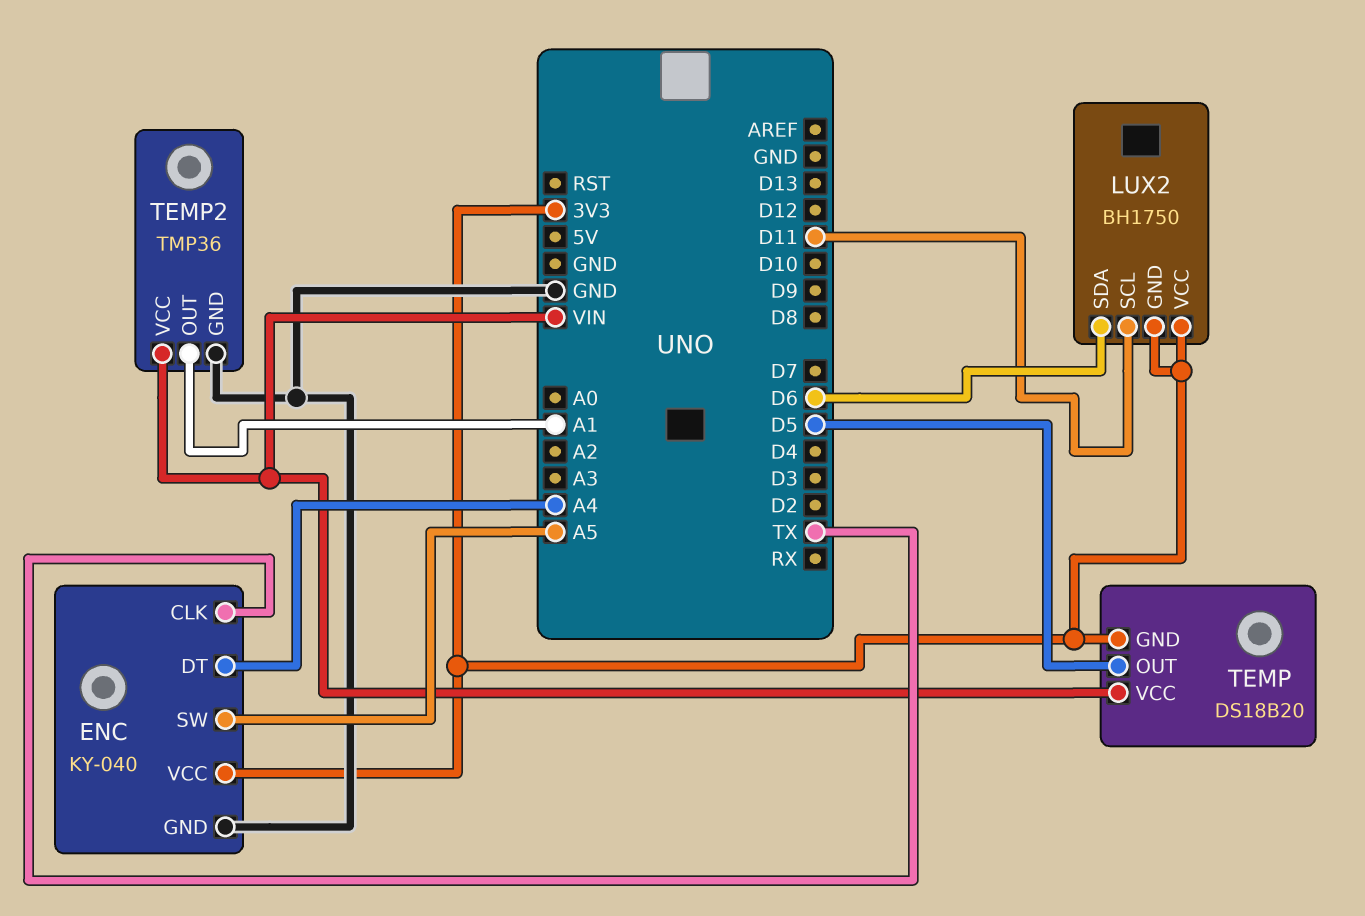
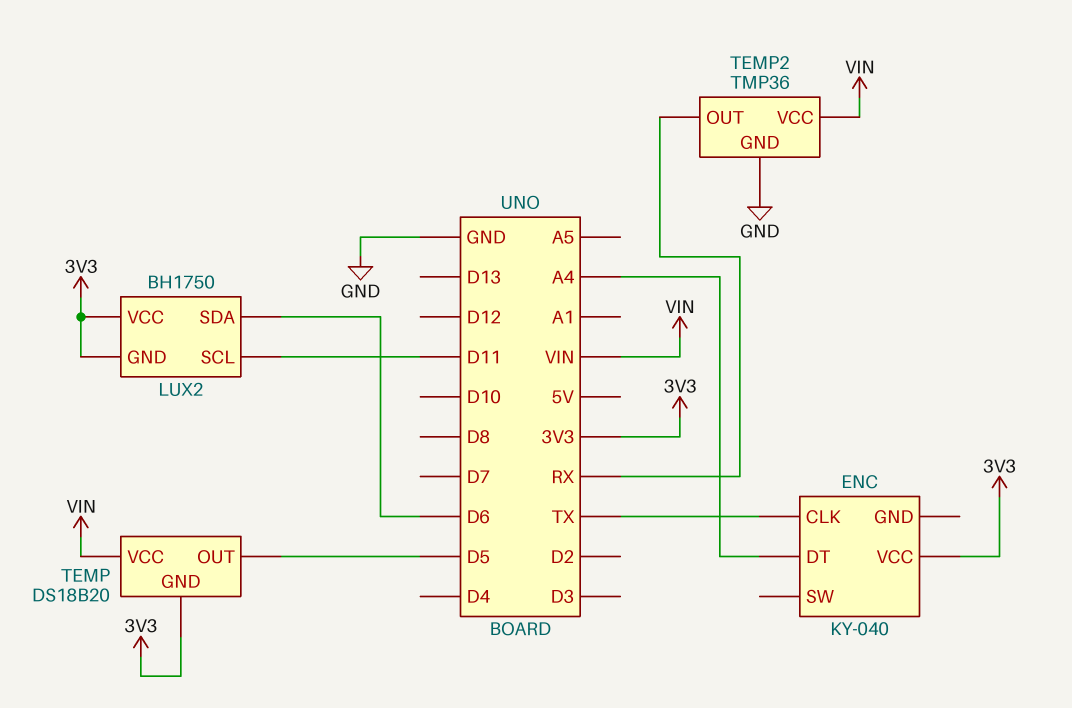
ENC pin GND: GND -> none
ENC pin SW: A5 -> none
TEMP2 pin OUT: A1 -> RX

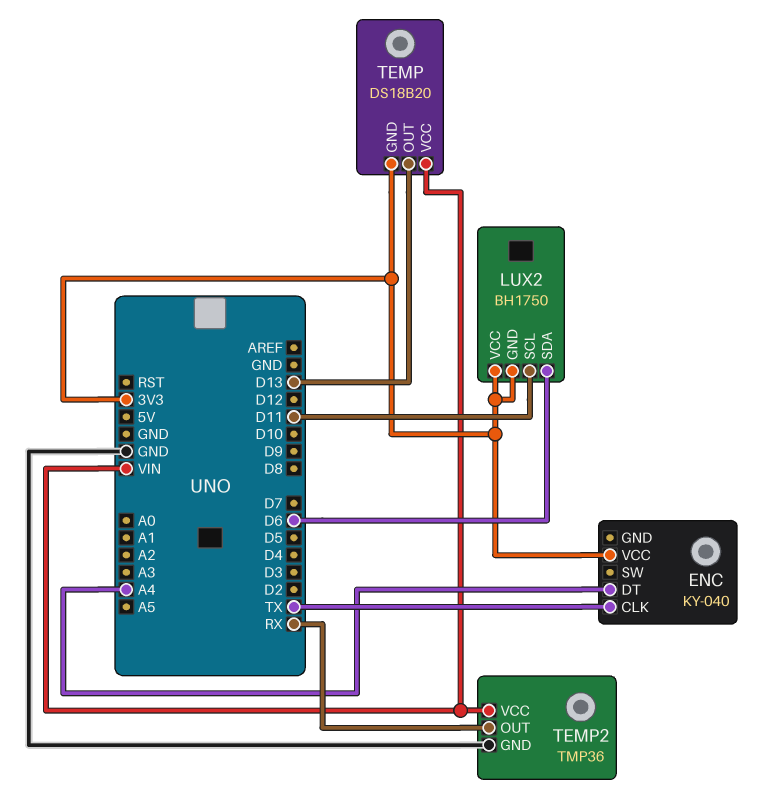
TEMP pin OUT: D5 -> D13

